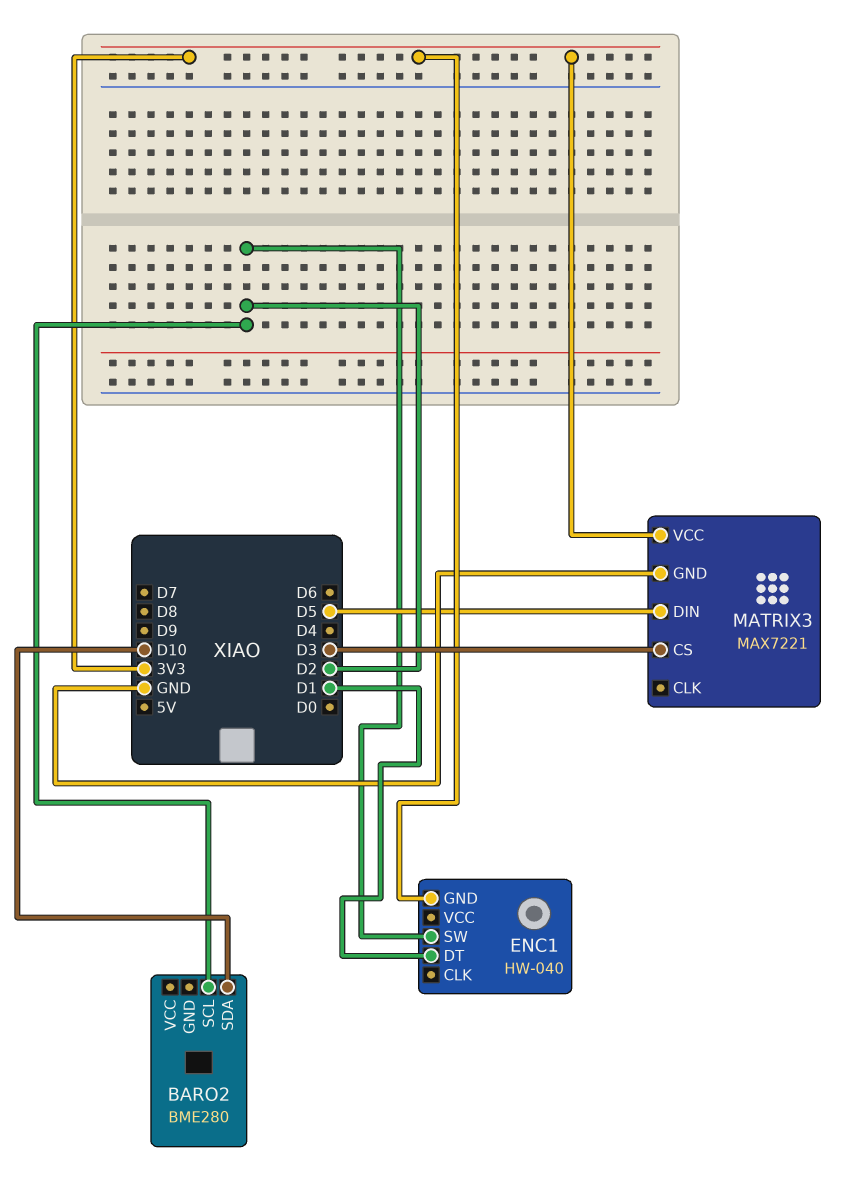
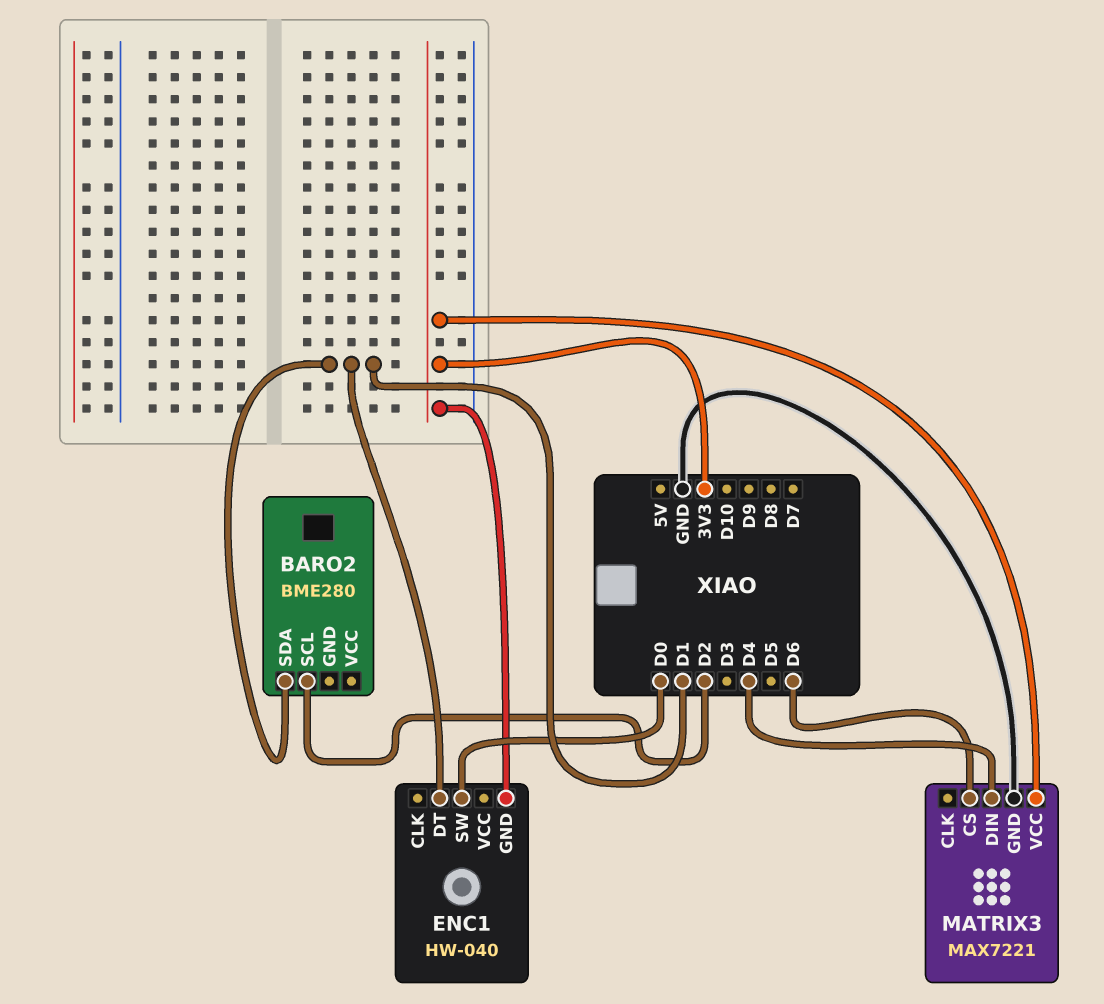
BARO2 pin SDA: D10 -> D1
ENC1 pin SW: D2 -> D0
MATRIX3 pin CS: D3 -> D6
MATRIX3 pin DIN: D5 -> D4

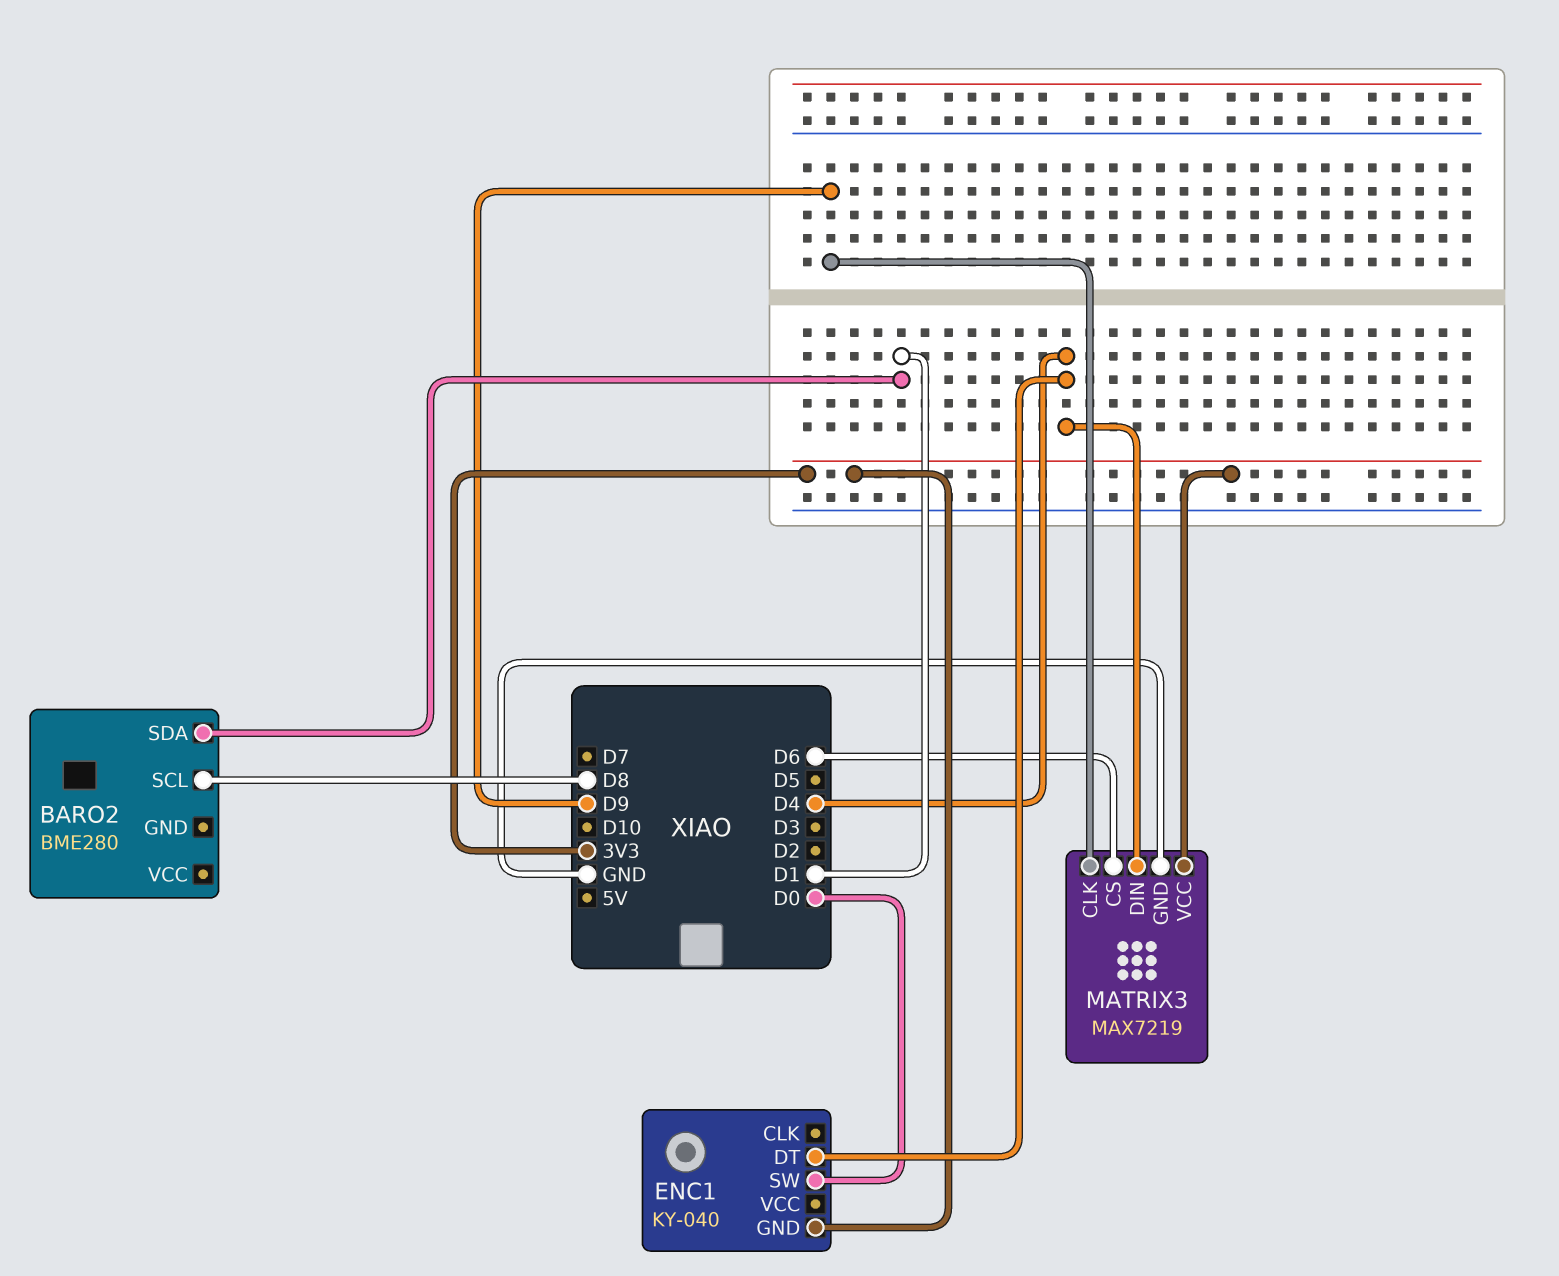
BARO2 pin SCL: D2 -> D8
ENC1: HW-040 -> KY-040
ENC1 pin DT: D1 -> D4
MATRIX3: MAX7221 -> MAX7219
MATRIX3 pin CLK: none -> D9

